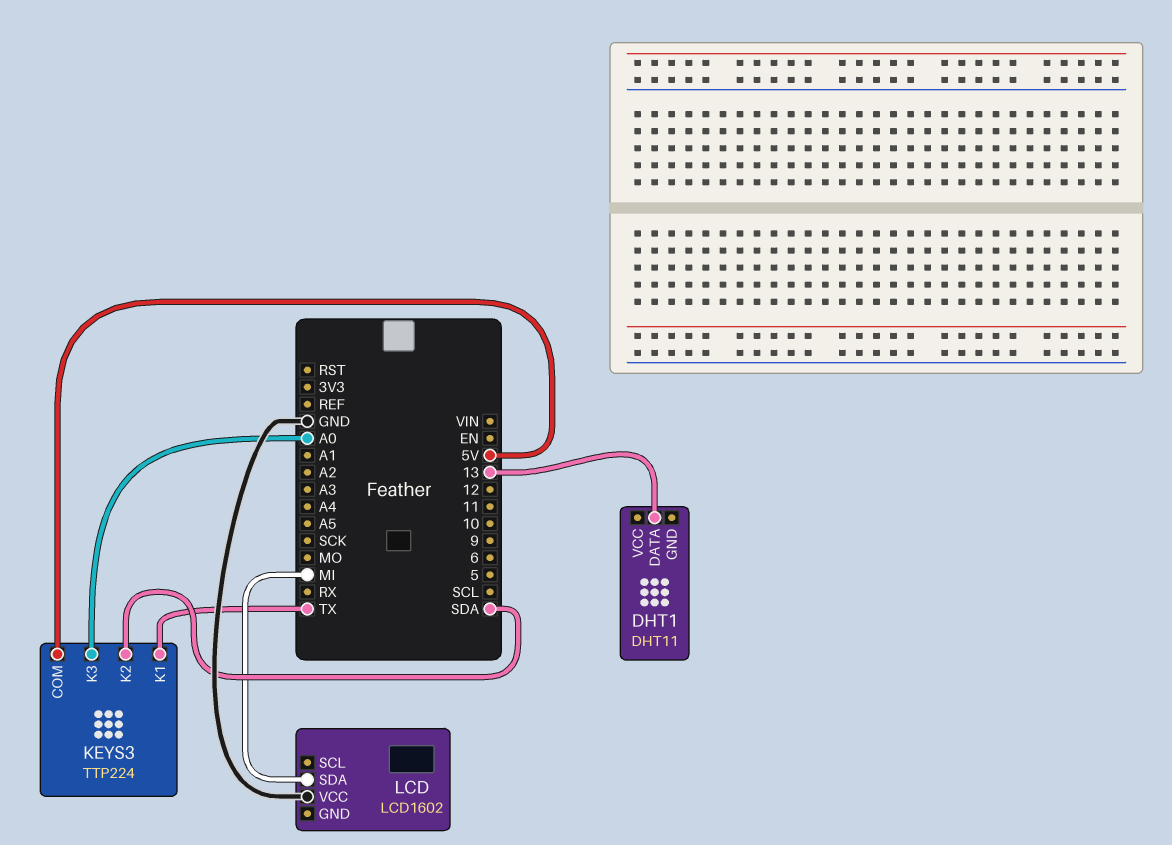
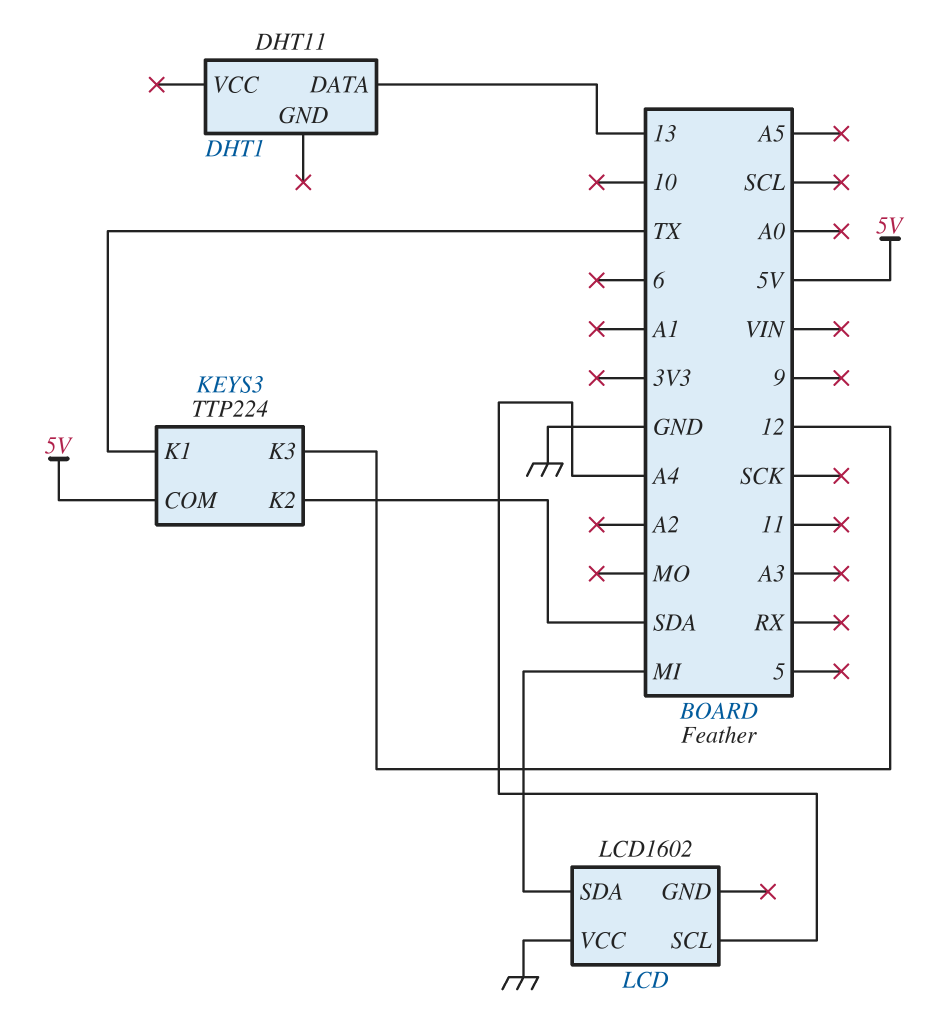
KEYS3 pin K3: A0 -> 12
LCD pin SCL: none -> A4

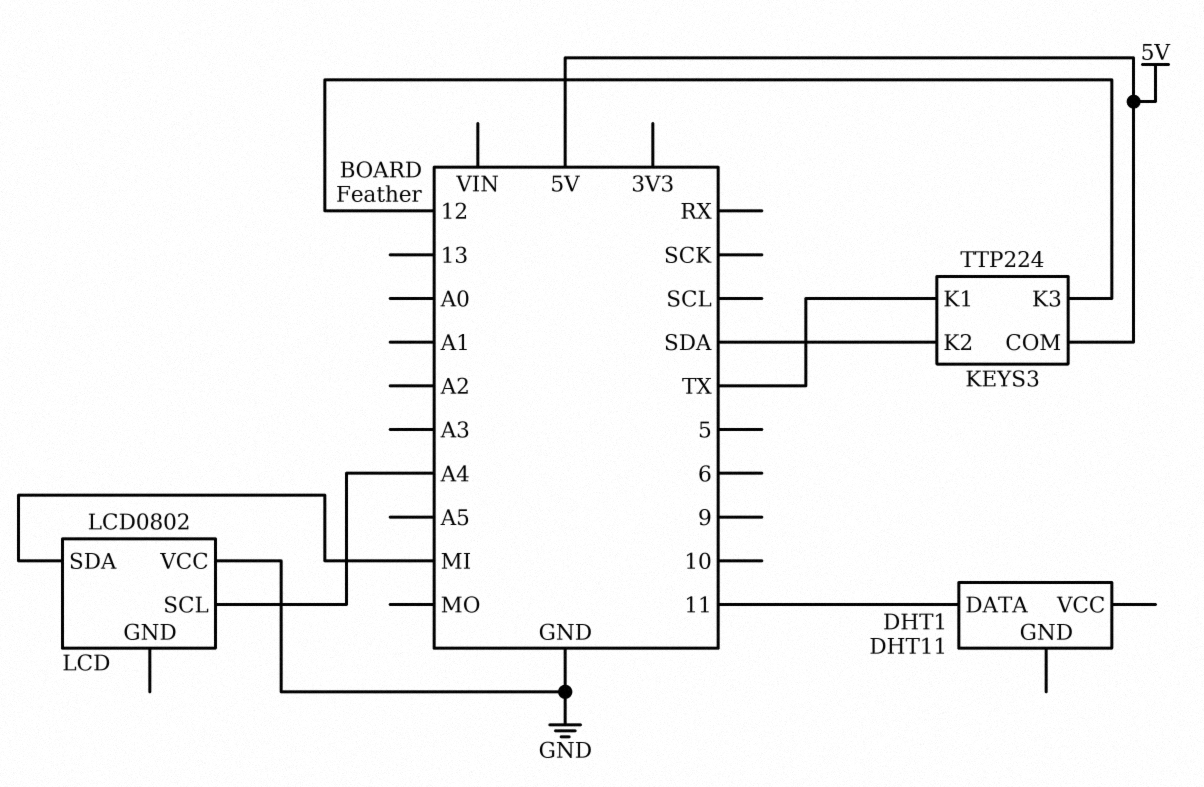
DHT1 pin DATA: 13 -> 11
LCD: LCD1602 -> LCD0802

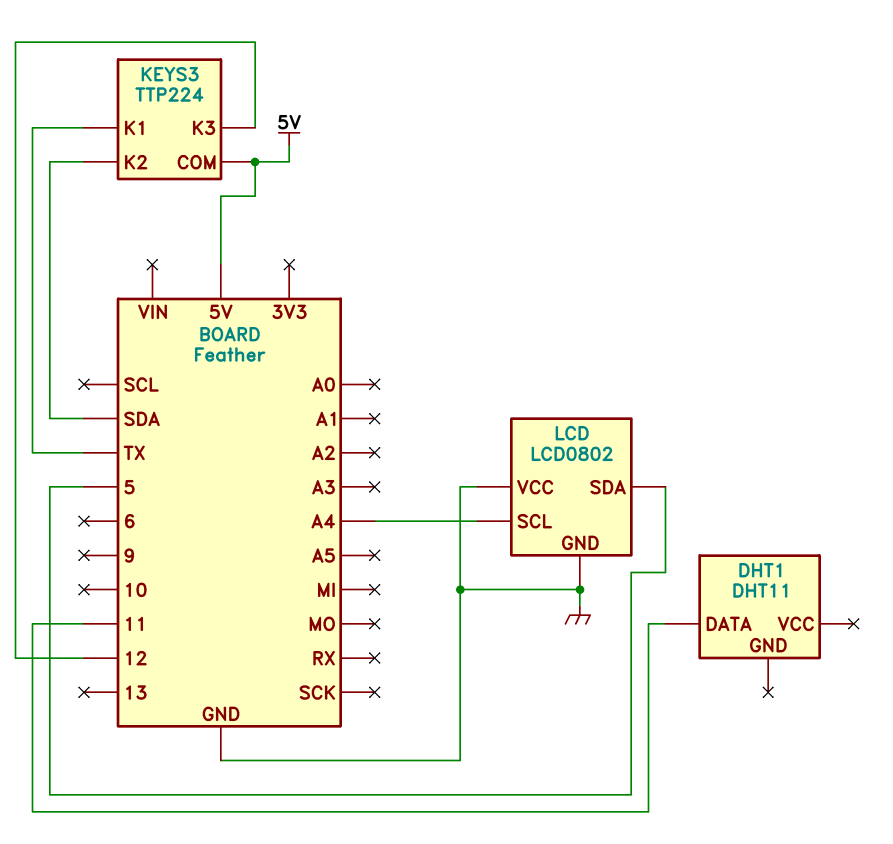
LCD pin GND: none -> GND
LCD pin SDA: MI -> 5

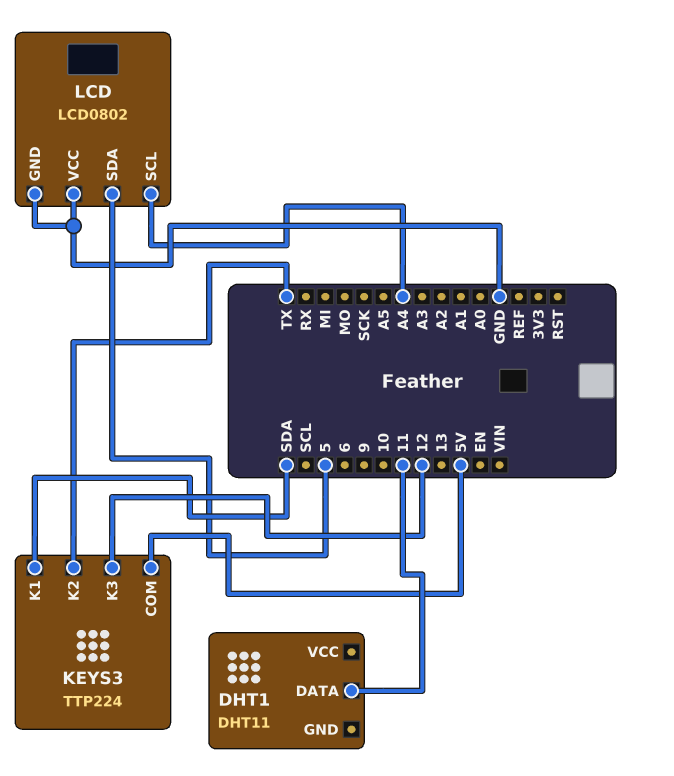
KEYS3 pin K1: TX -> SDA
KEYS3 pin K2: SDA -> TX

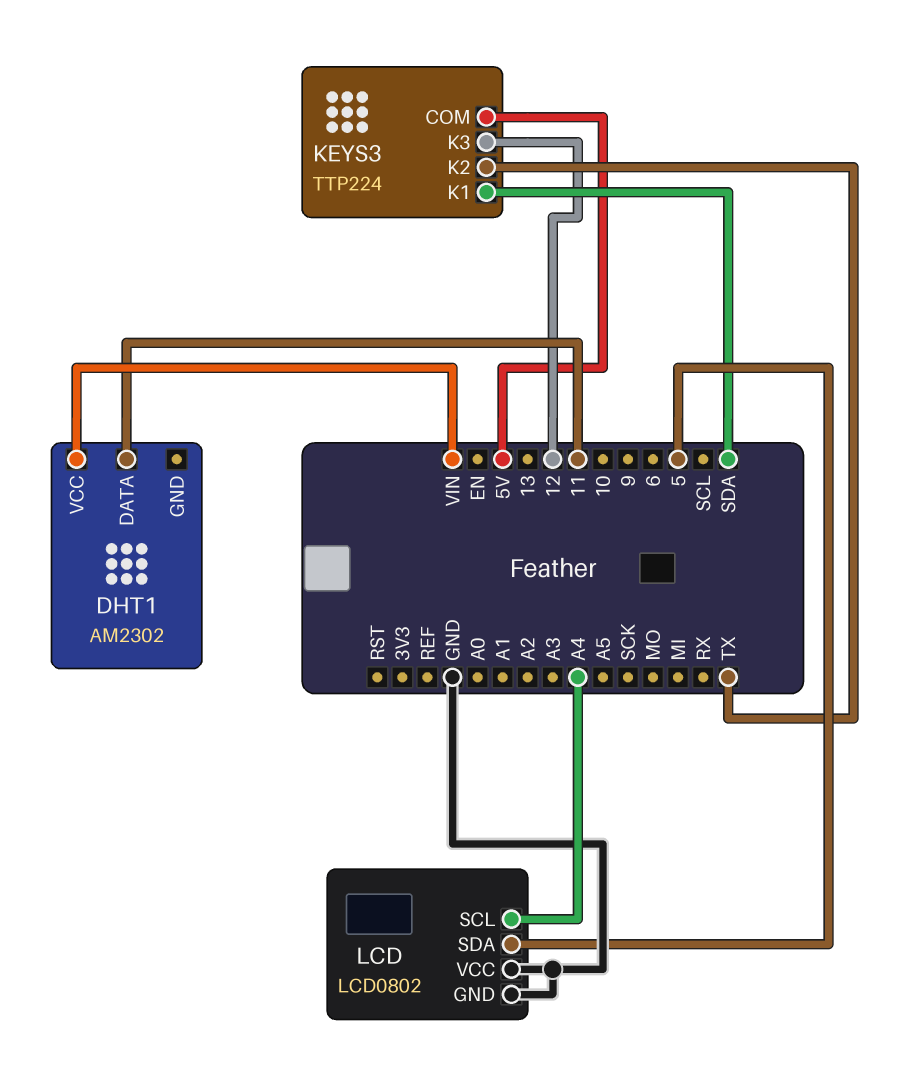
DHT1: DHT11 -> AM2302
DHT1 pin VCC: none -> VIN

